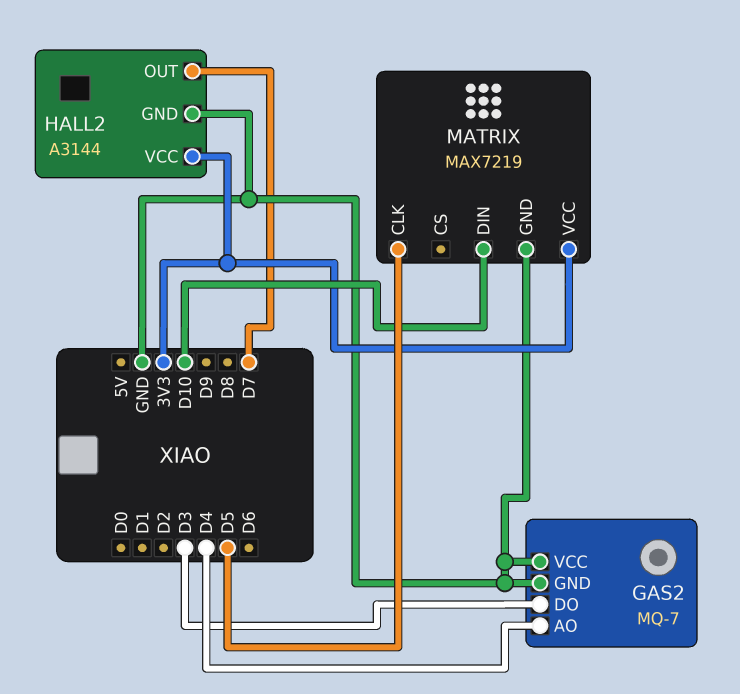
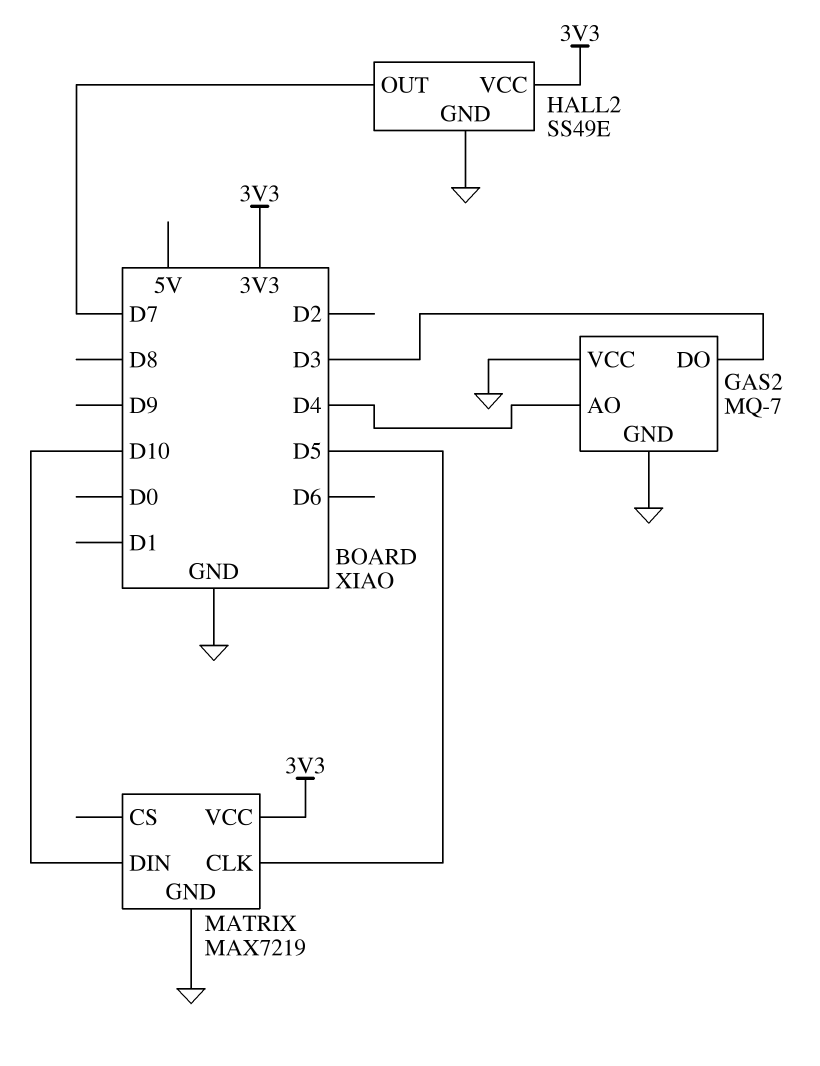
HALL2: A3144 -> SS49E

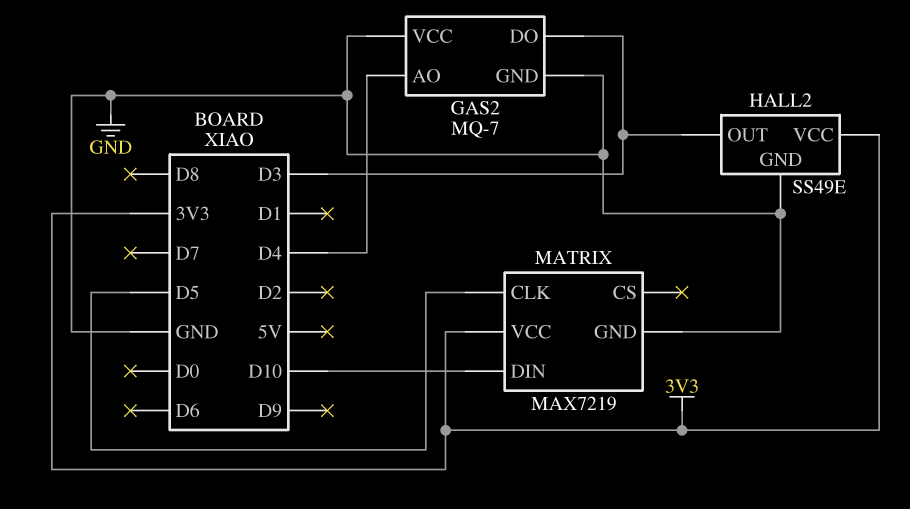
HALL2 pin OUT: D7 -> D3

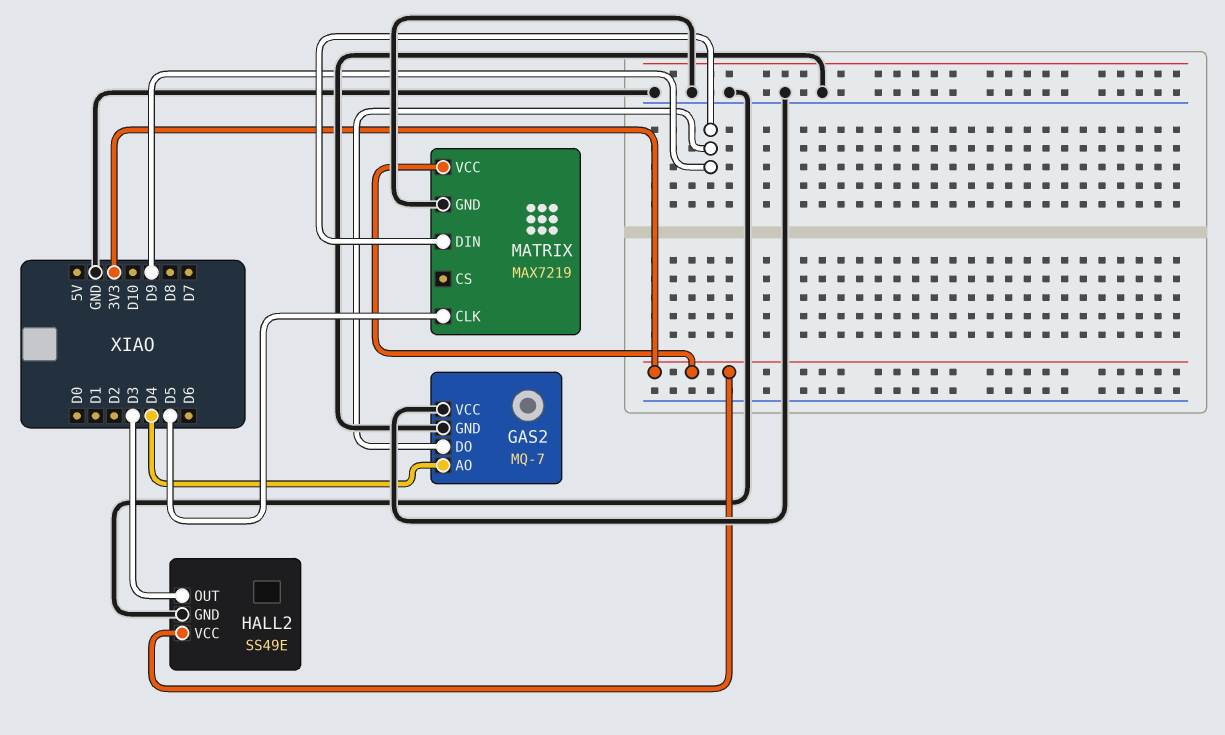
GAS2 pin DO: D3 -> D9
MATRIX pin DIN: D10 -> D9

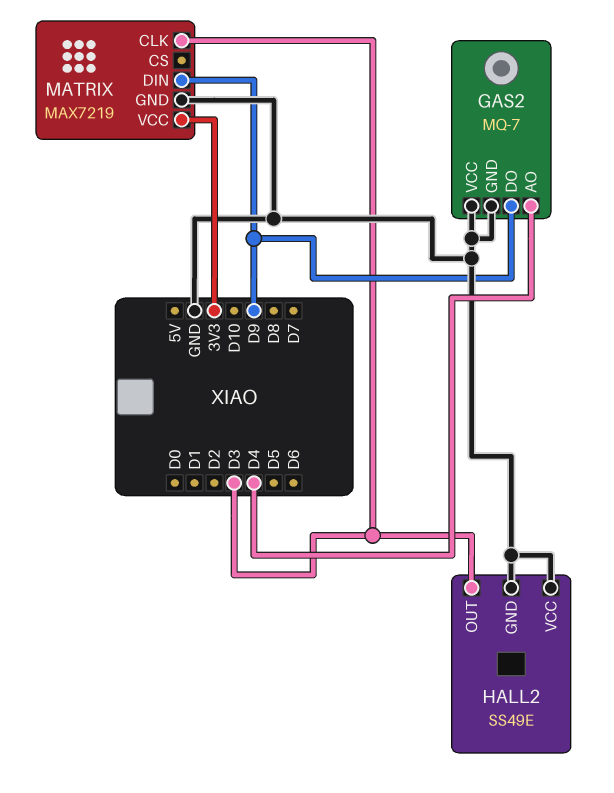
HALL2 pin VCC: 3V3 -> GND
MATRIX pin CLK: D5 -> D3

